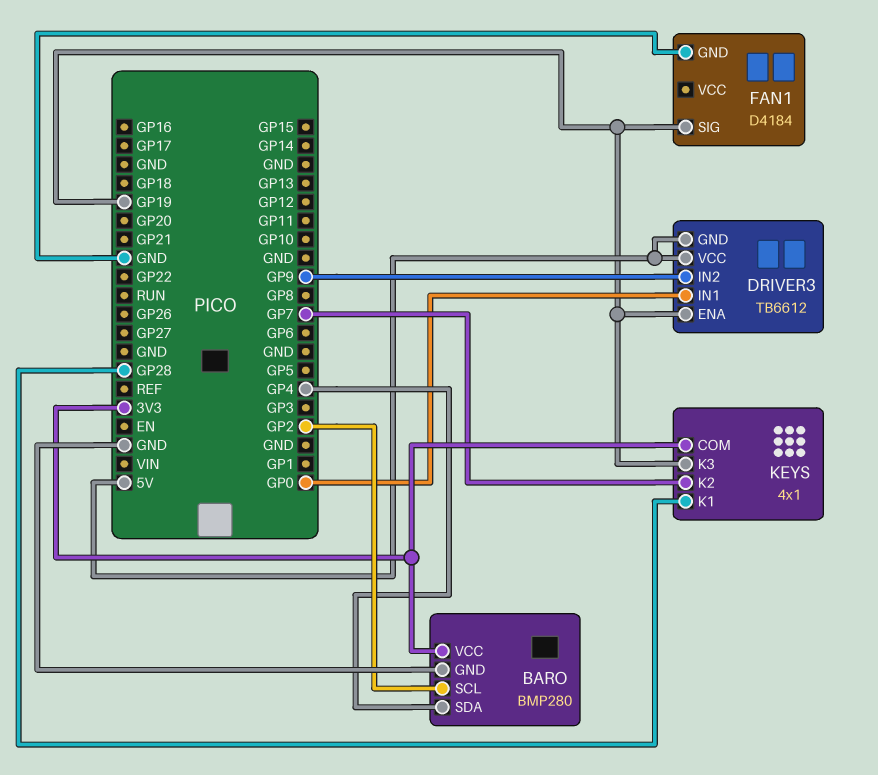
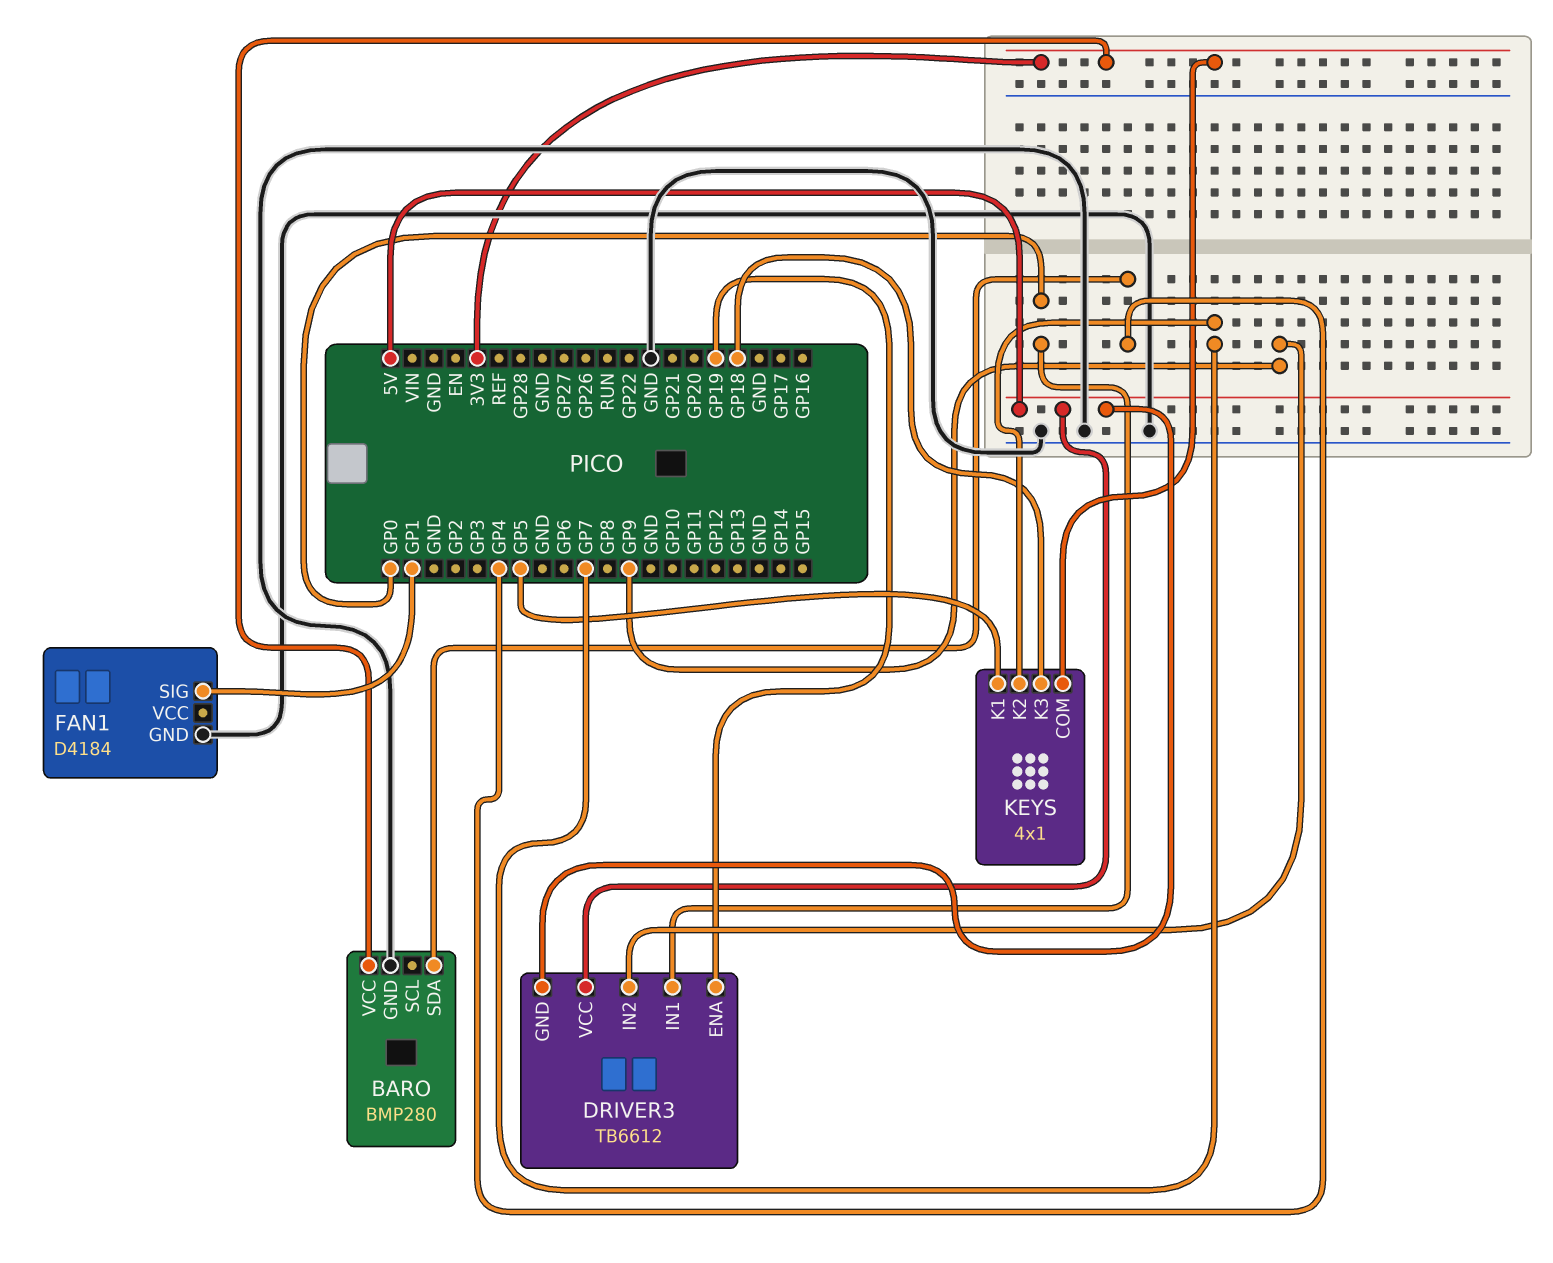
BARO pin SCL: GP2 -> none
FAN1 pin SIG: GP19 -> GP1
KEYS pin K1: GP28 -> GP5
KEYS pin K3: GP19 -> GP18

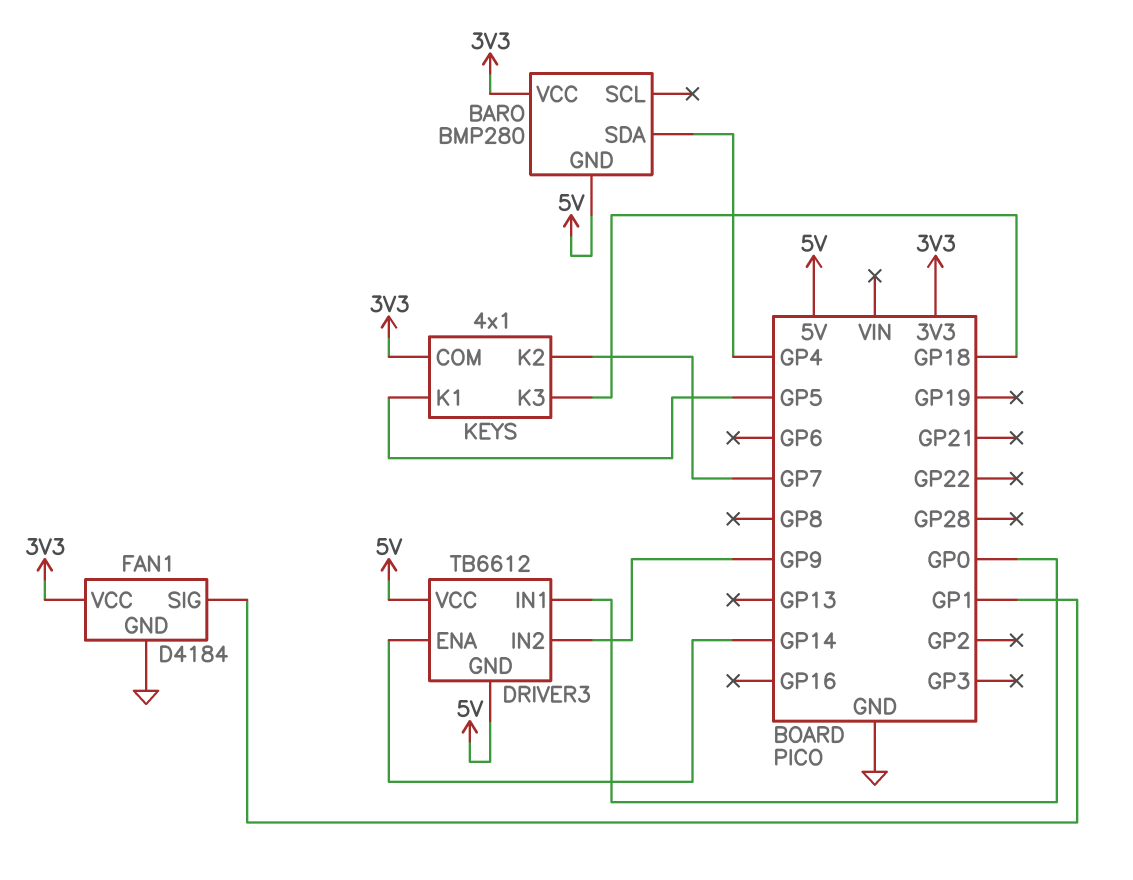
BARO pin GND: GND -> 5V
DRIVER3 pin ENA: GP19 -> GP14
FAN1 pin VCC: none -> 3V3

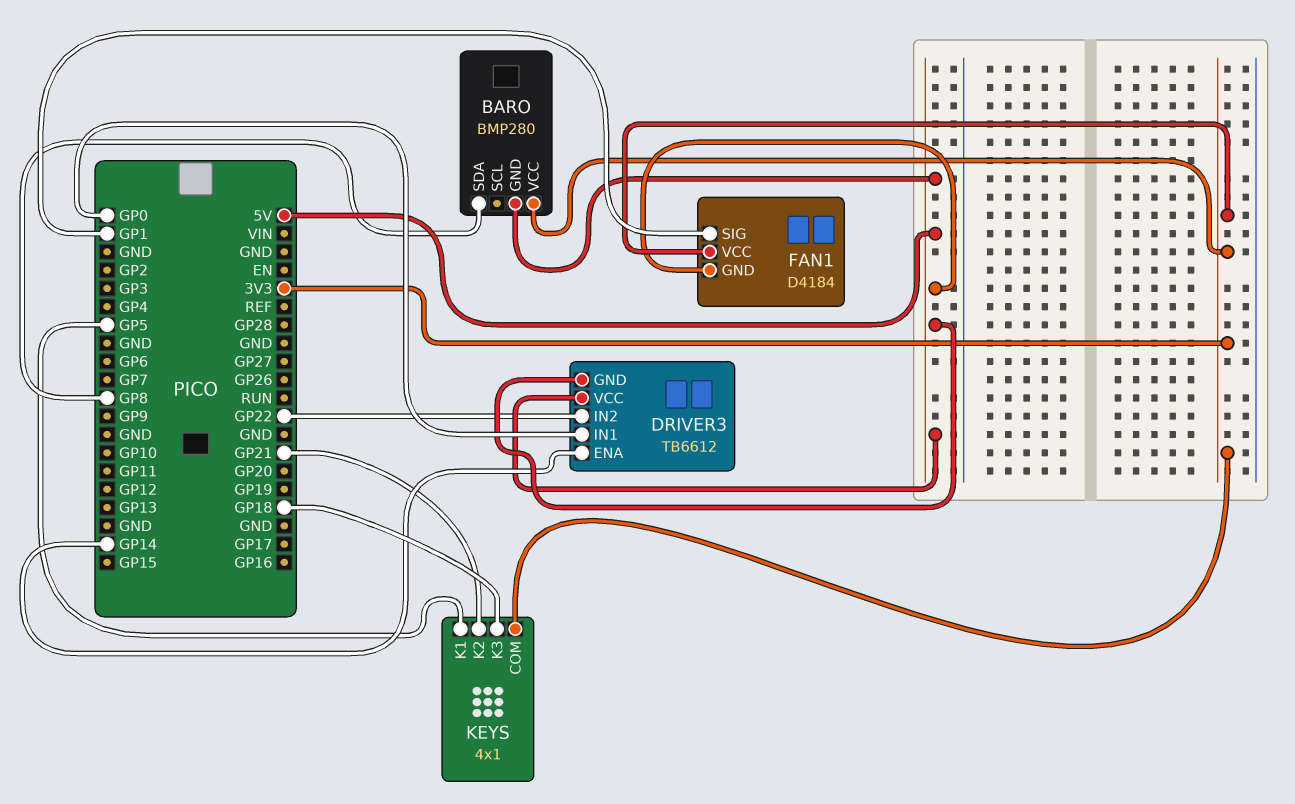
BARO pin SDA: GP4 -> GP8
DRIVER3 pin IN2: GP9 -> GP22
FAN1 pin GND: GND -> 5V
KEYS pin K2: GP7 -> GP21

